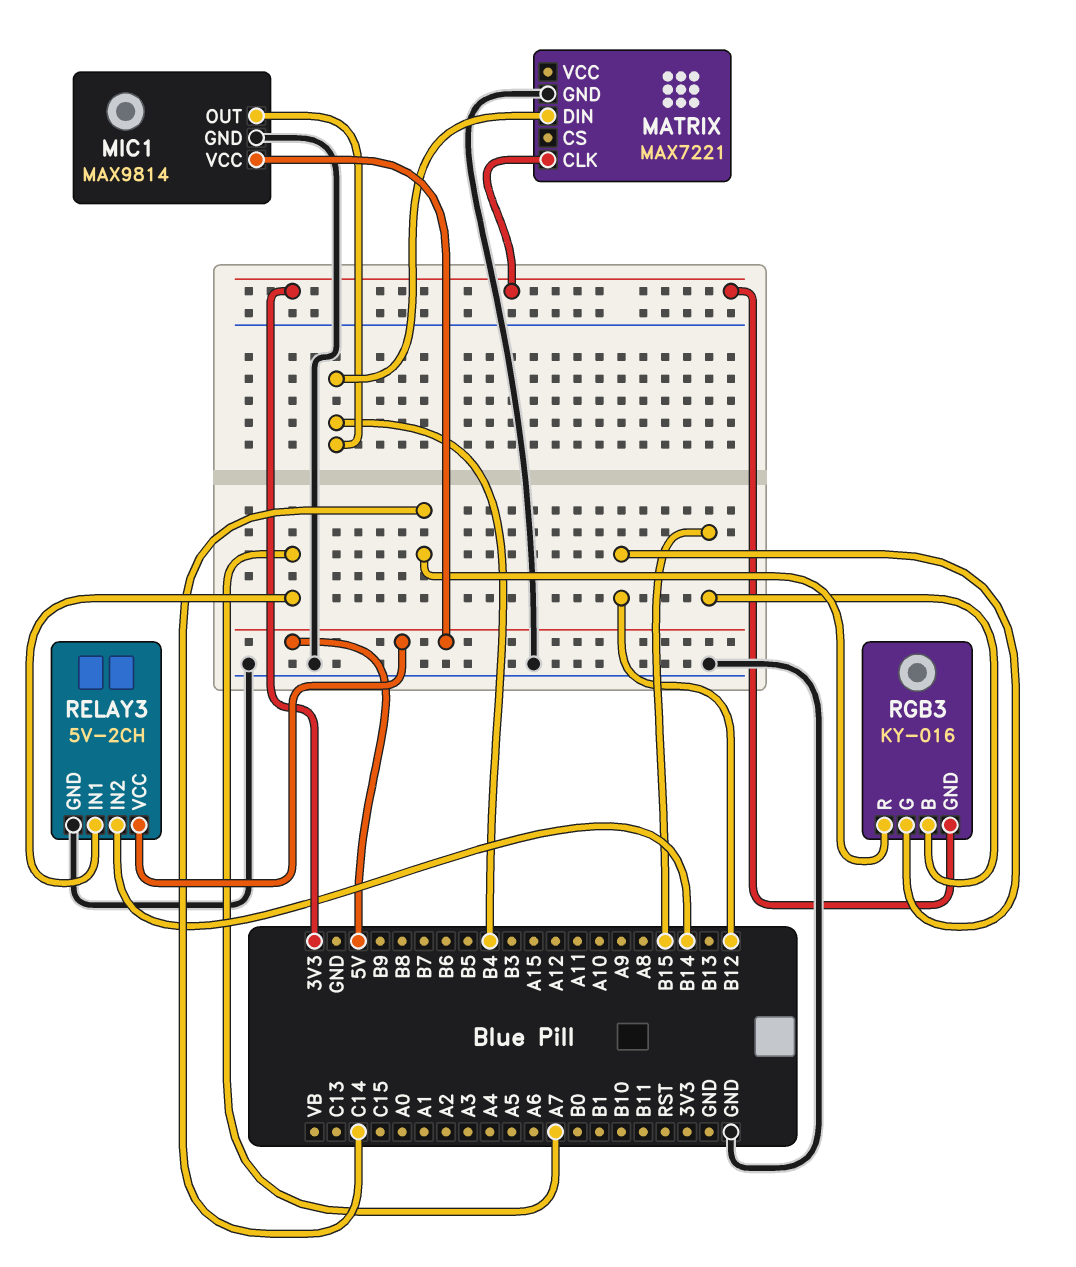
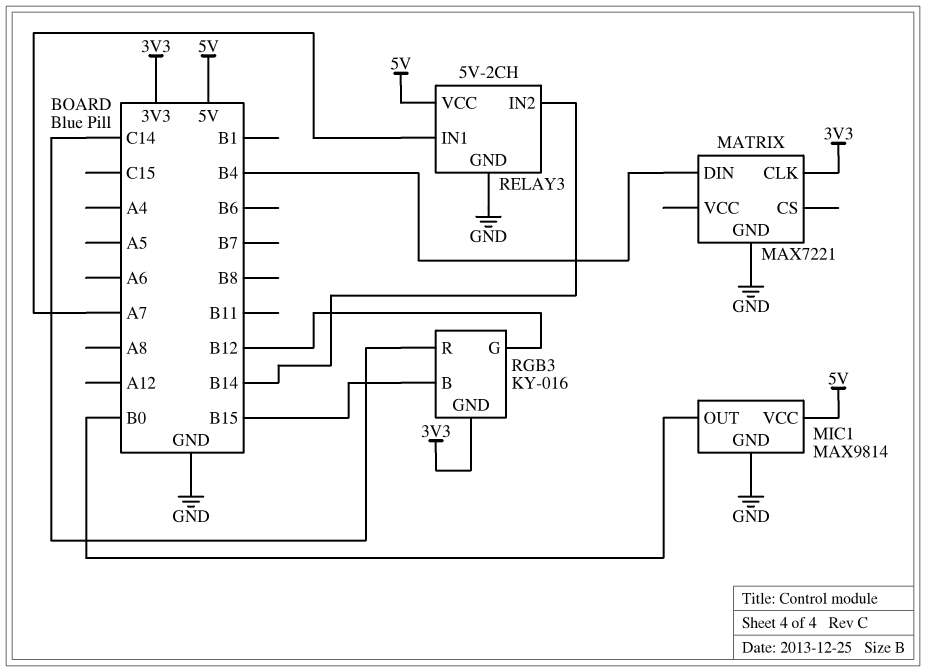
MIC1 pin OUT: B4 -> B0

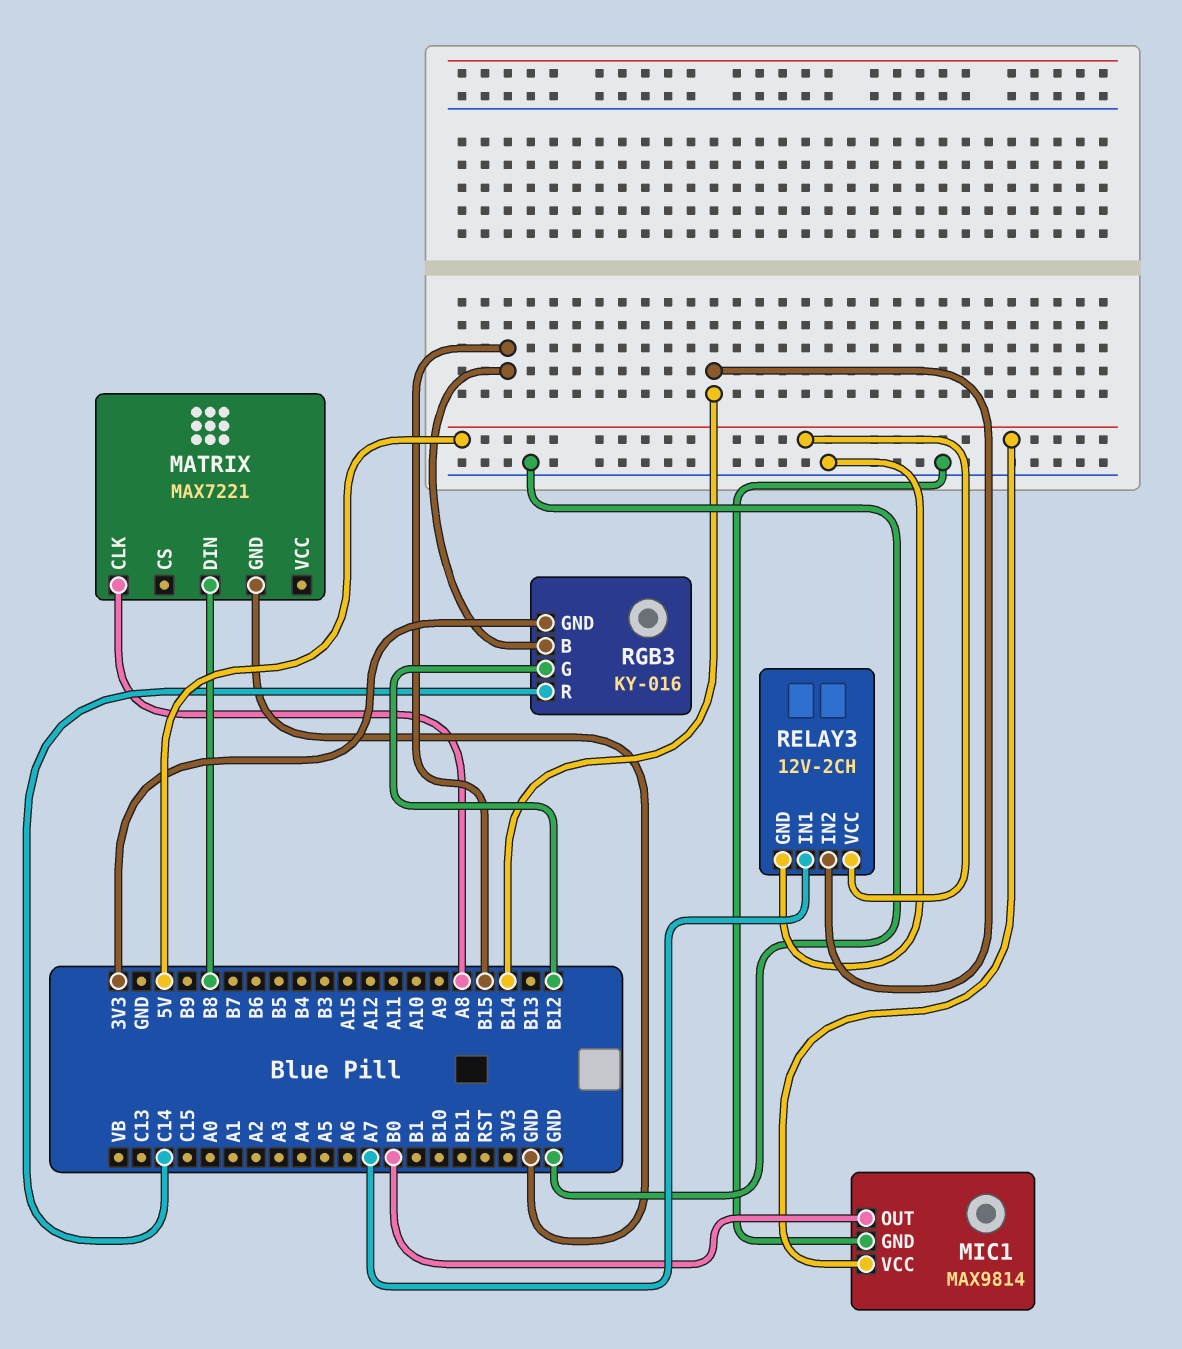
MATRIX pin CLK: 3V3 -> A8
MATRIX pin DIN: B4 -> B8
RELAY3: 5V-2CH -> 12V-2CH

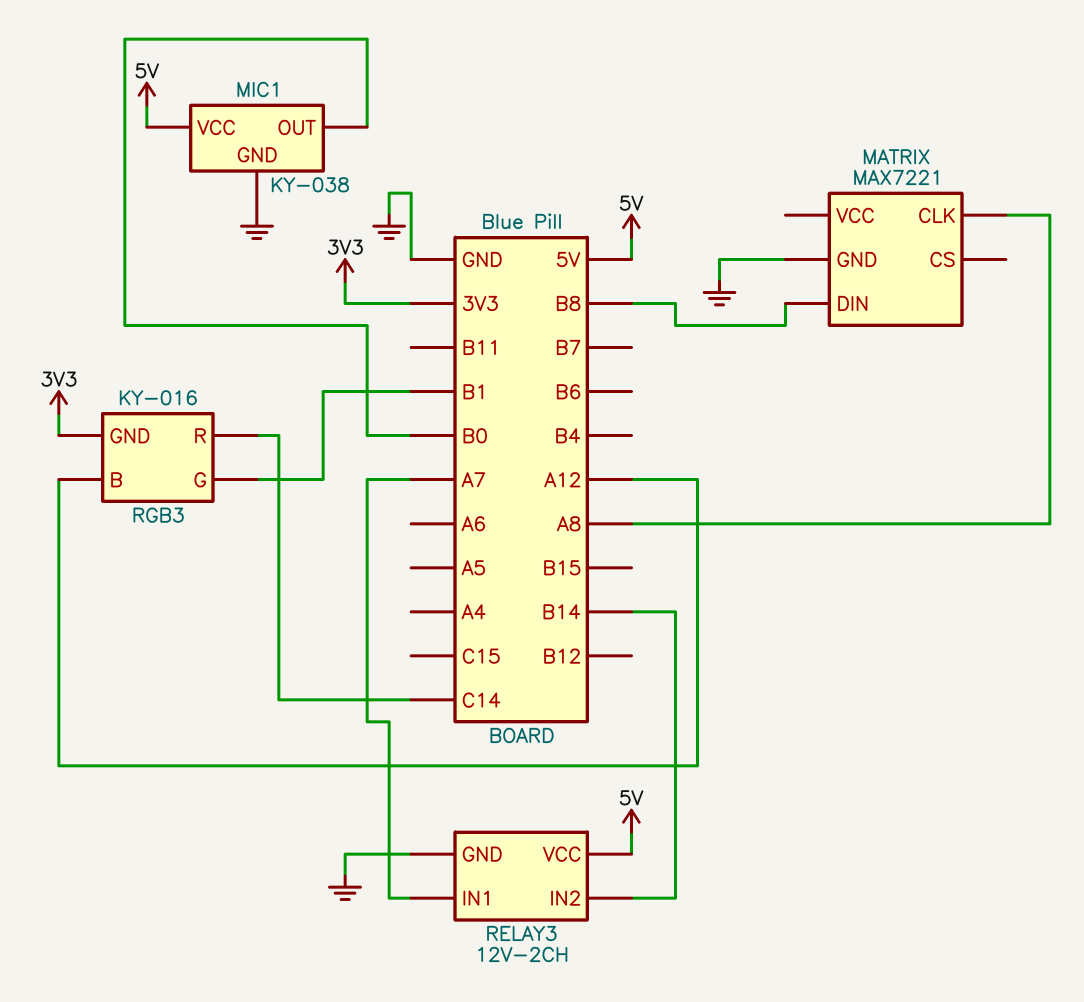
MIC1: MAX9814 -> KY-038
RGB3 pin B: B15 -> A12
RGB3 pin G: B12 -> B1

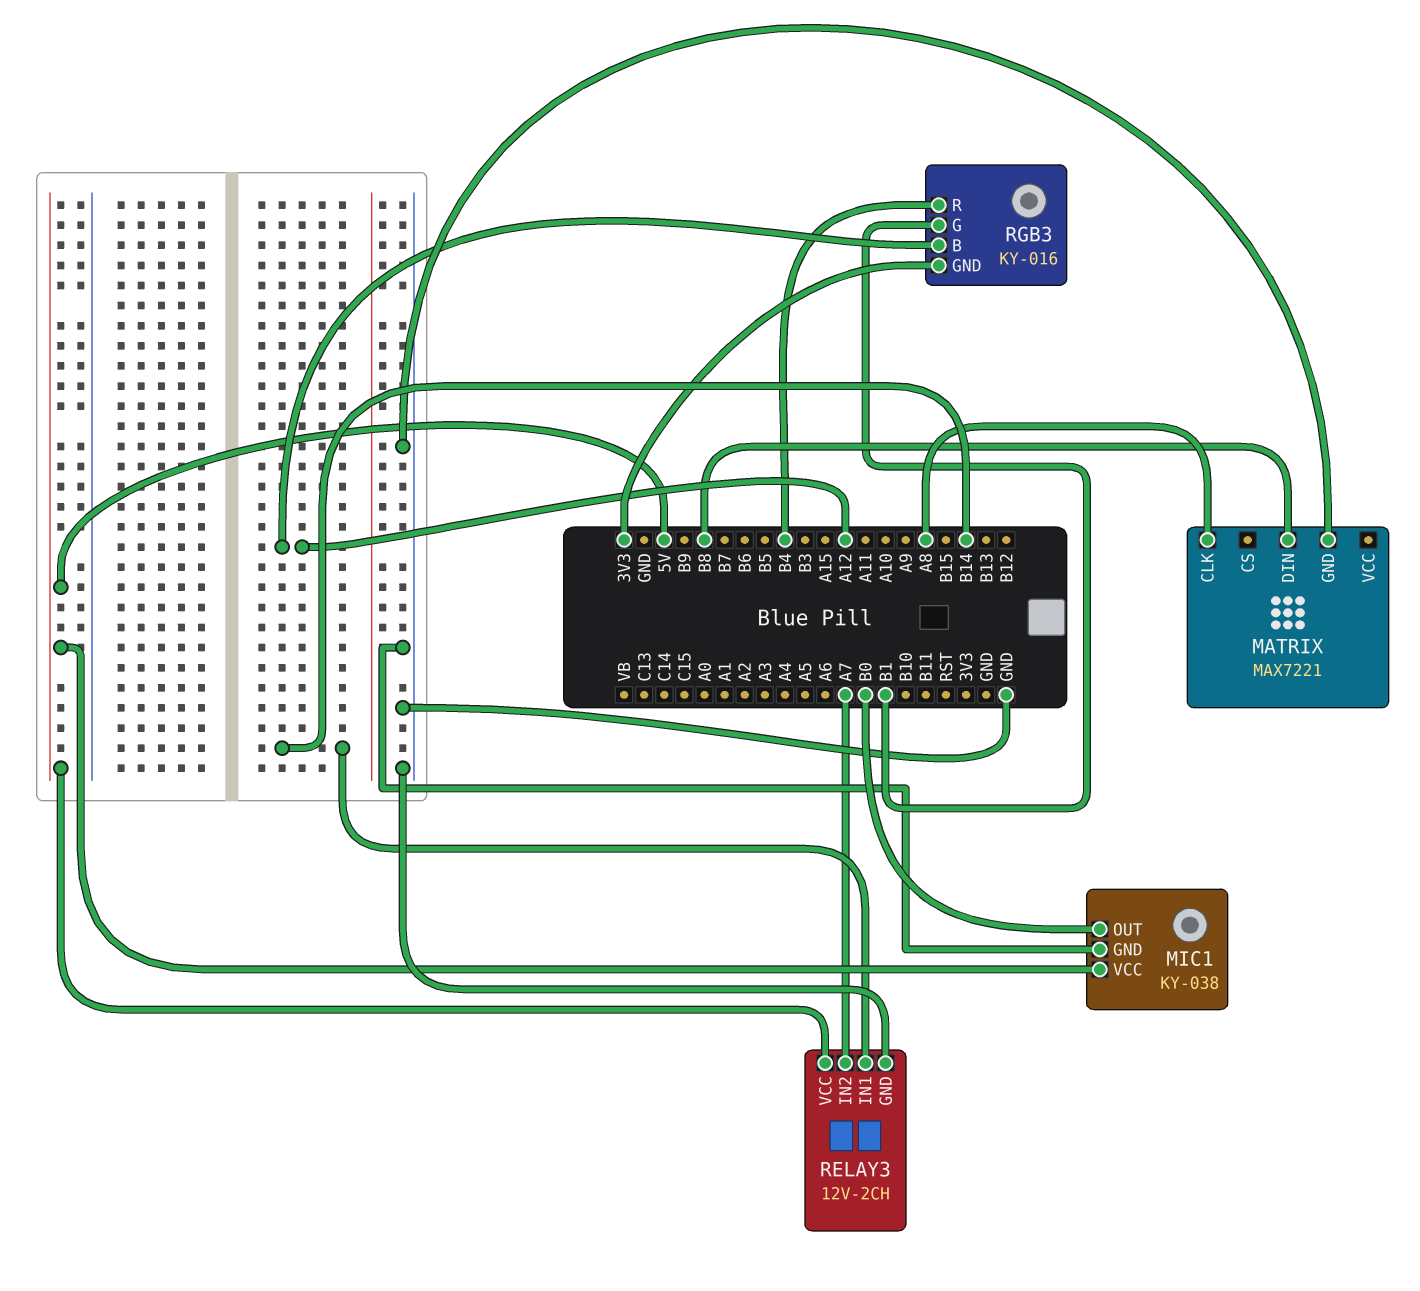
RELAY3 pin IN1: A7 -> B14
RELAY3 pin IN2: B14 -> A7
RGB3 pin R: C14 -> B4

